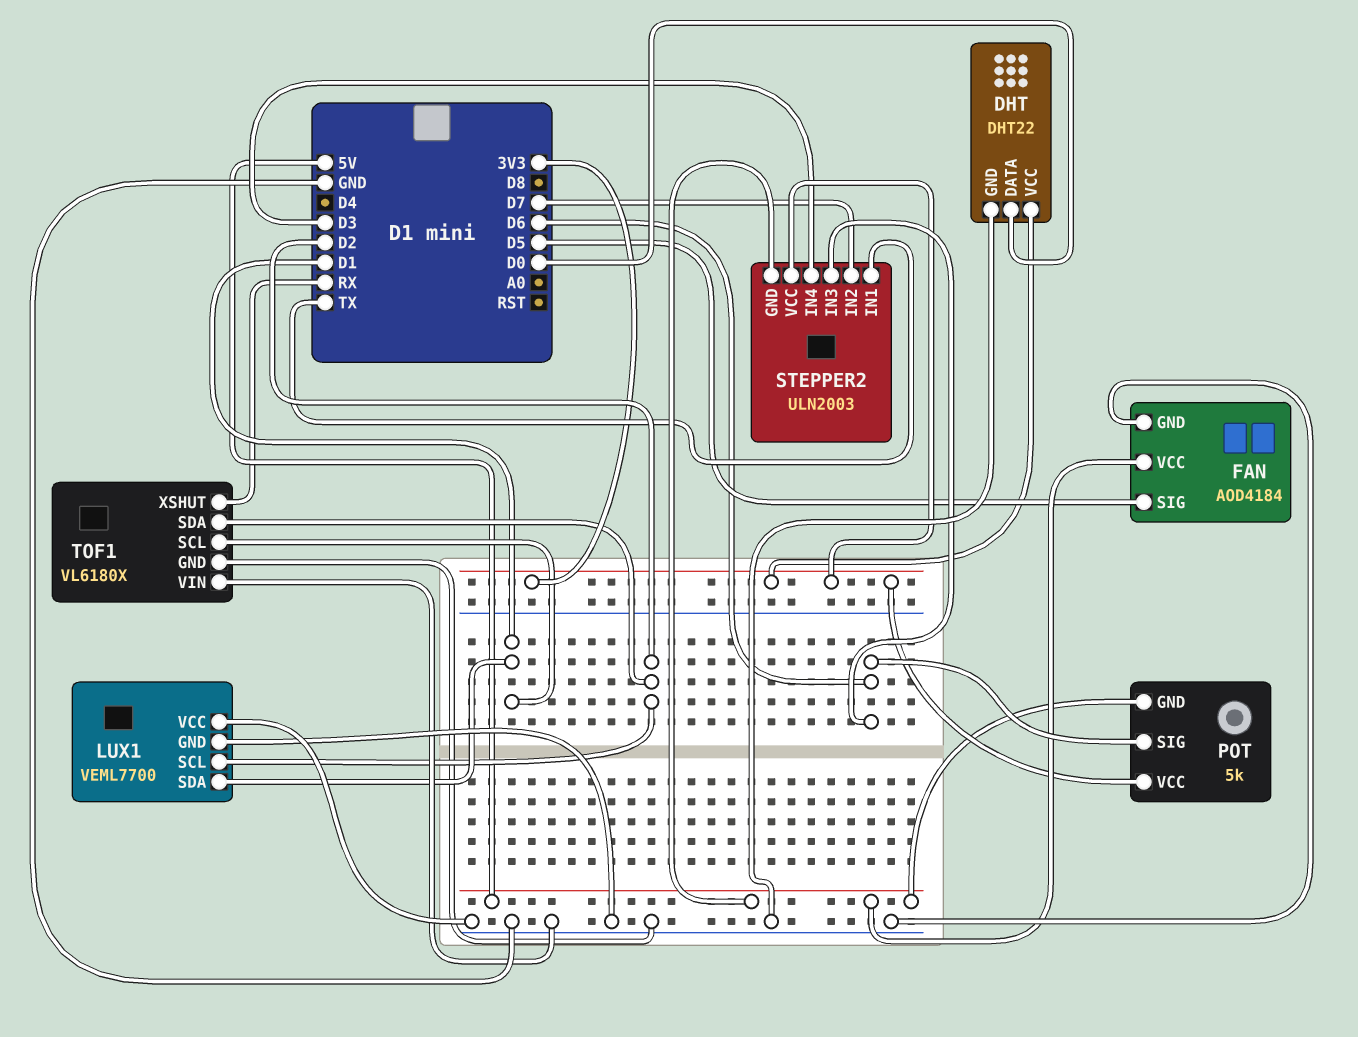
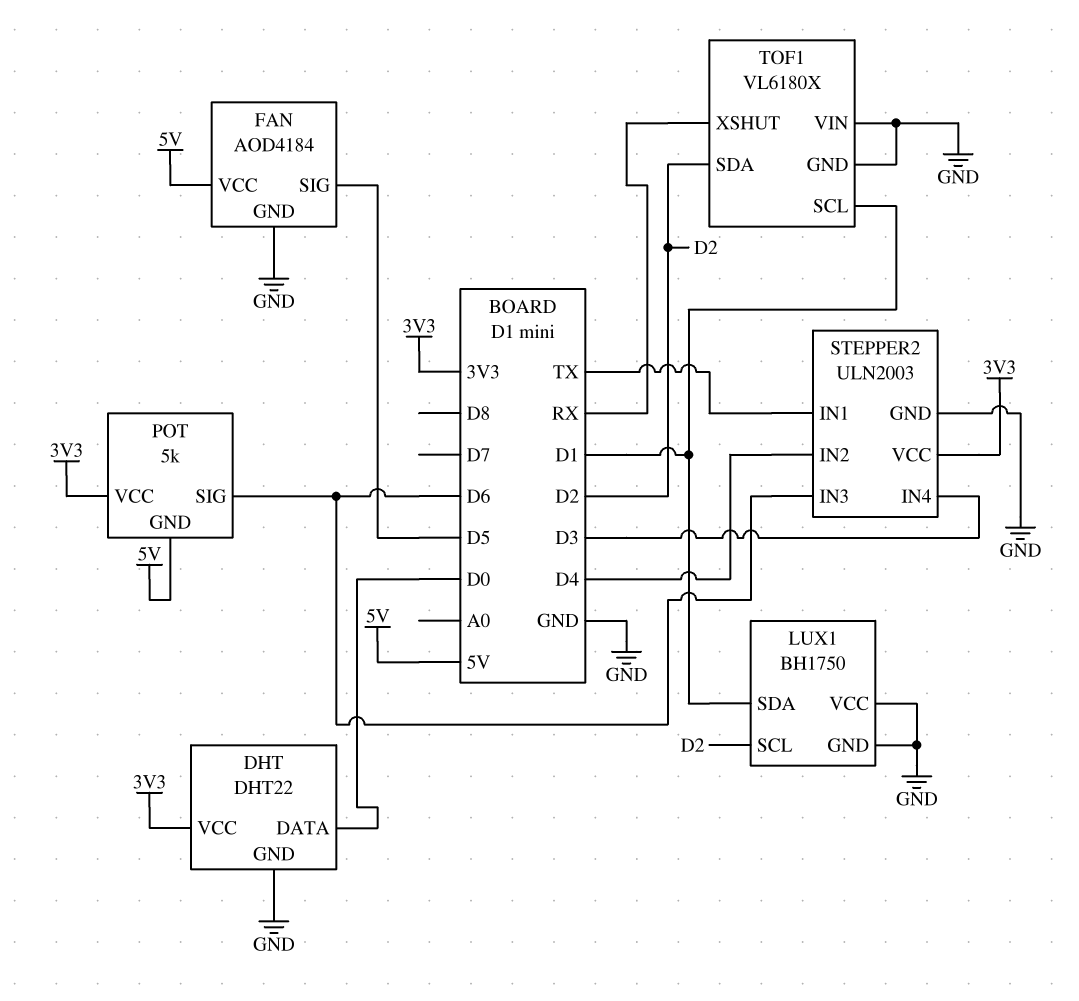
LUX1: VEML7700 -> BH1750
STEPPER2 pin GND: 5V -> GND
STEPPER2 pin IN2: D7 -> D4

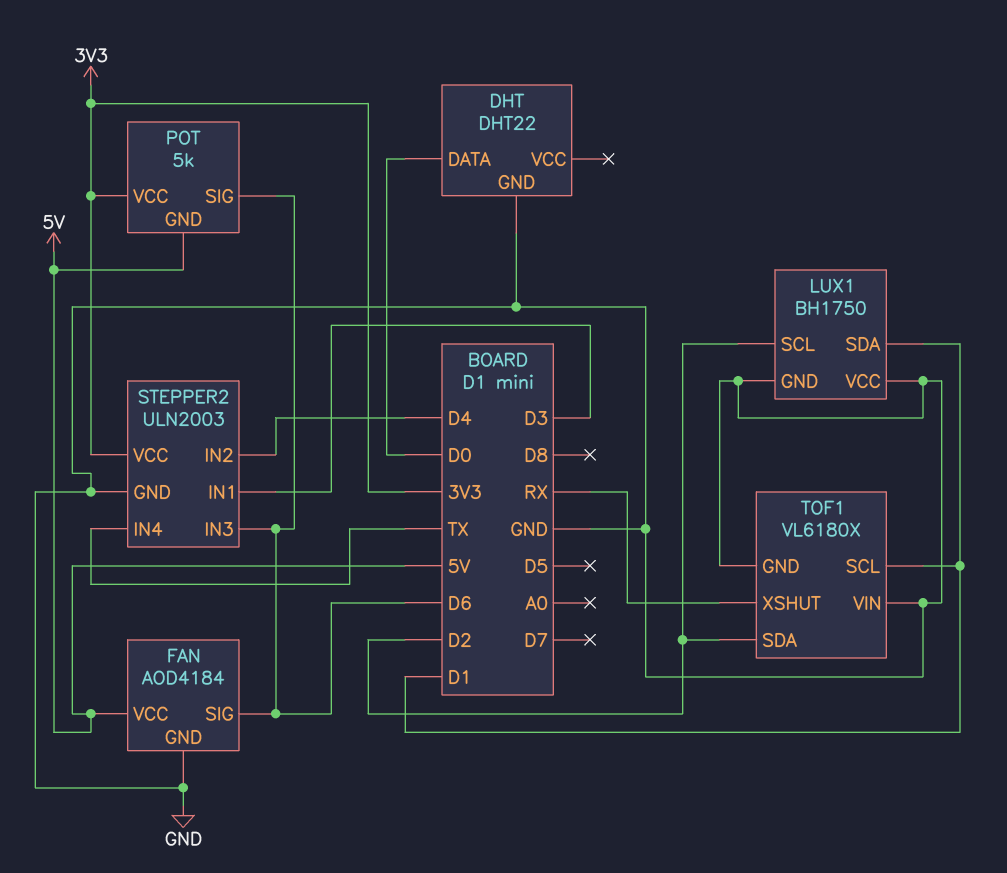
DHT pin VCC: 3V3 -> none
FAN pin SIG: D5 -> D6
STEPPER2 pin IN1: TX -> D3
STEPPER2 pin IN4: D3 -> TX

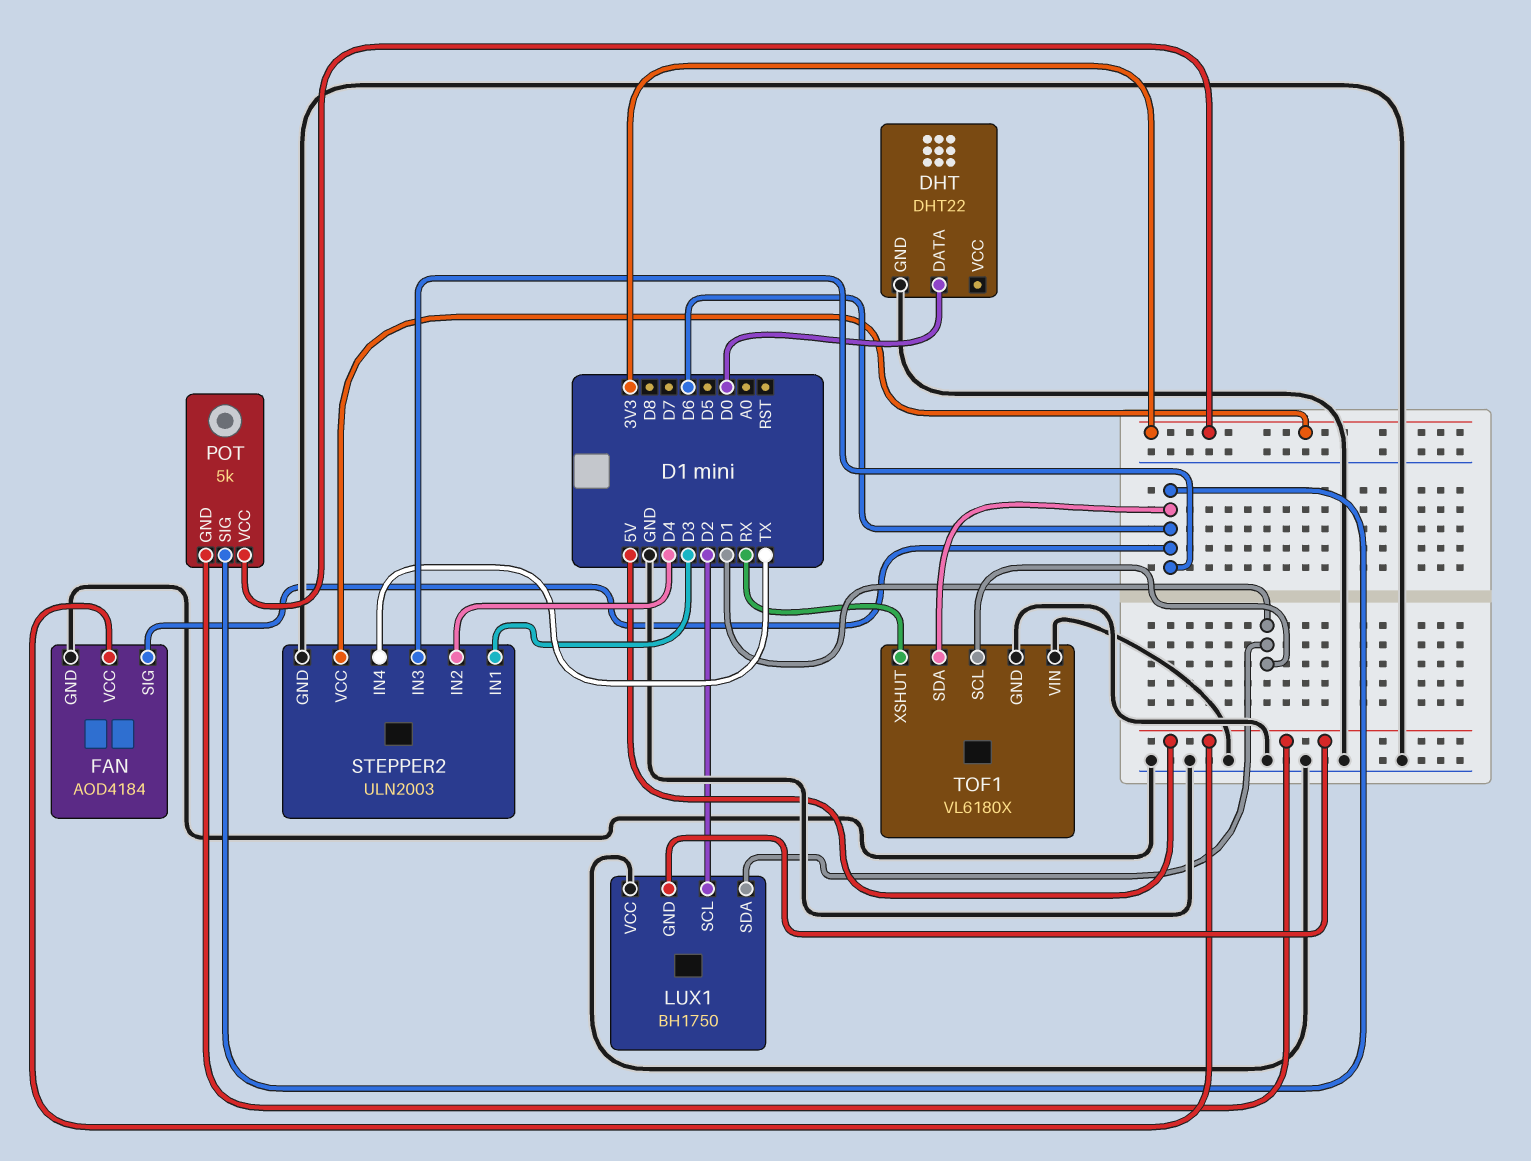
LUX1 pin GND: GND -> 5V
TOF1 pin SDA: D2 -> D6

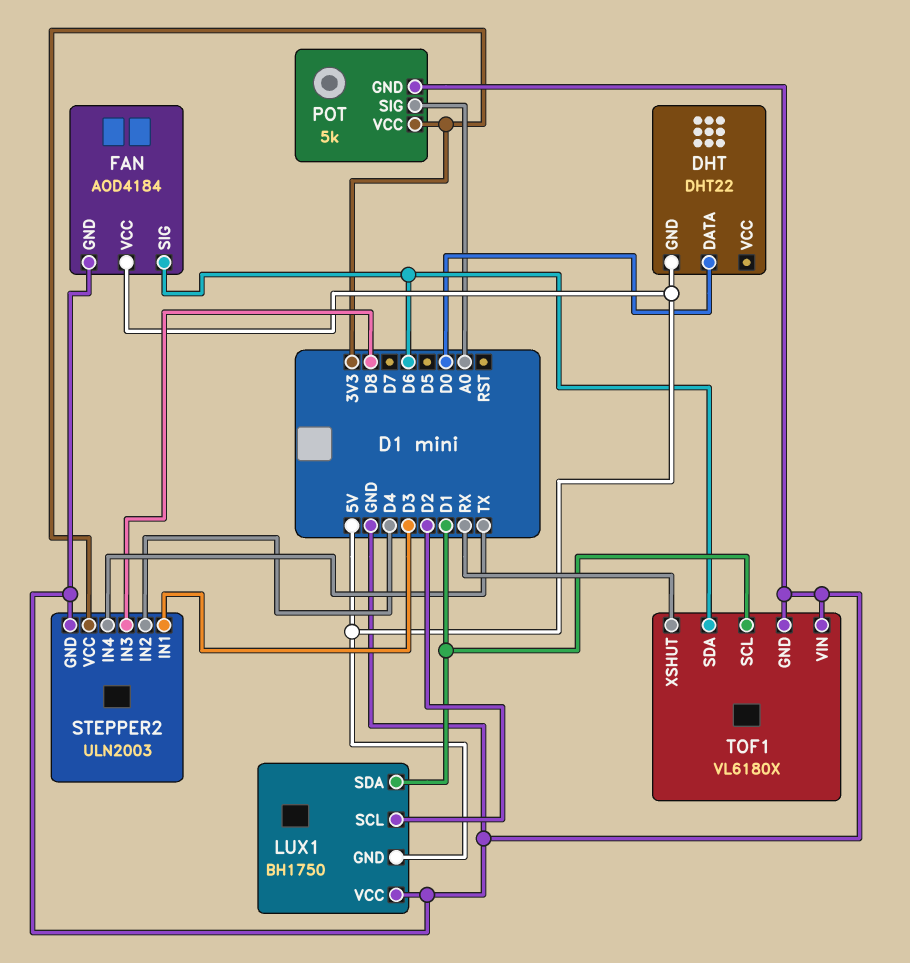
DHT pin GND: GND -> 5V
POT pin GND: 5V -> GND
POT pin SIG: D6 -> A0
STEPPER2 pin IN3: D6 -> D8

